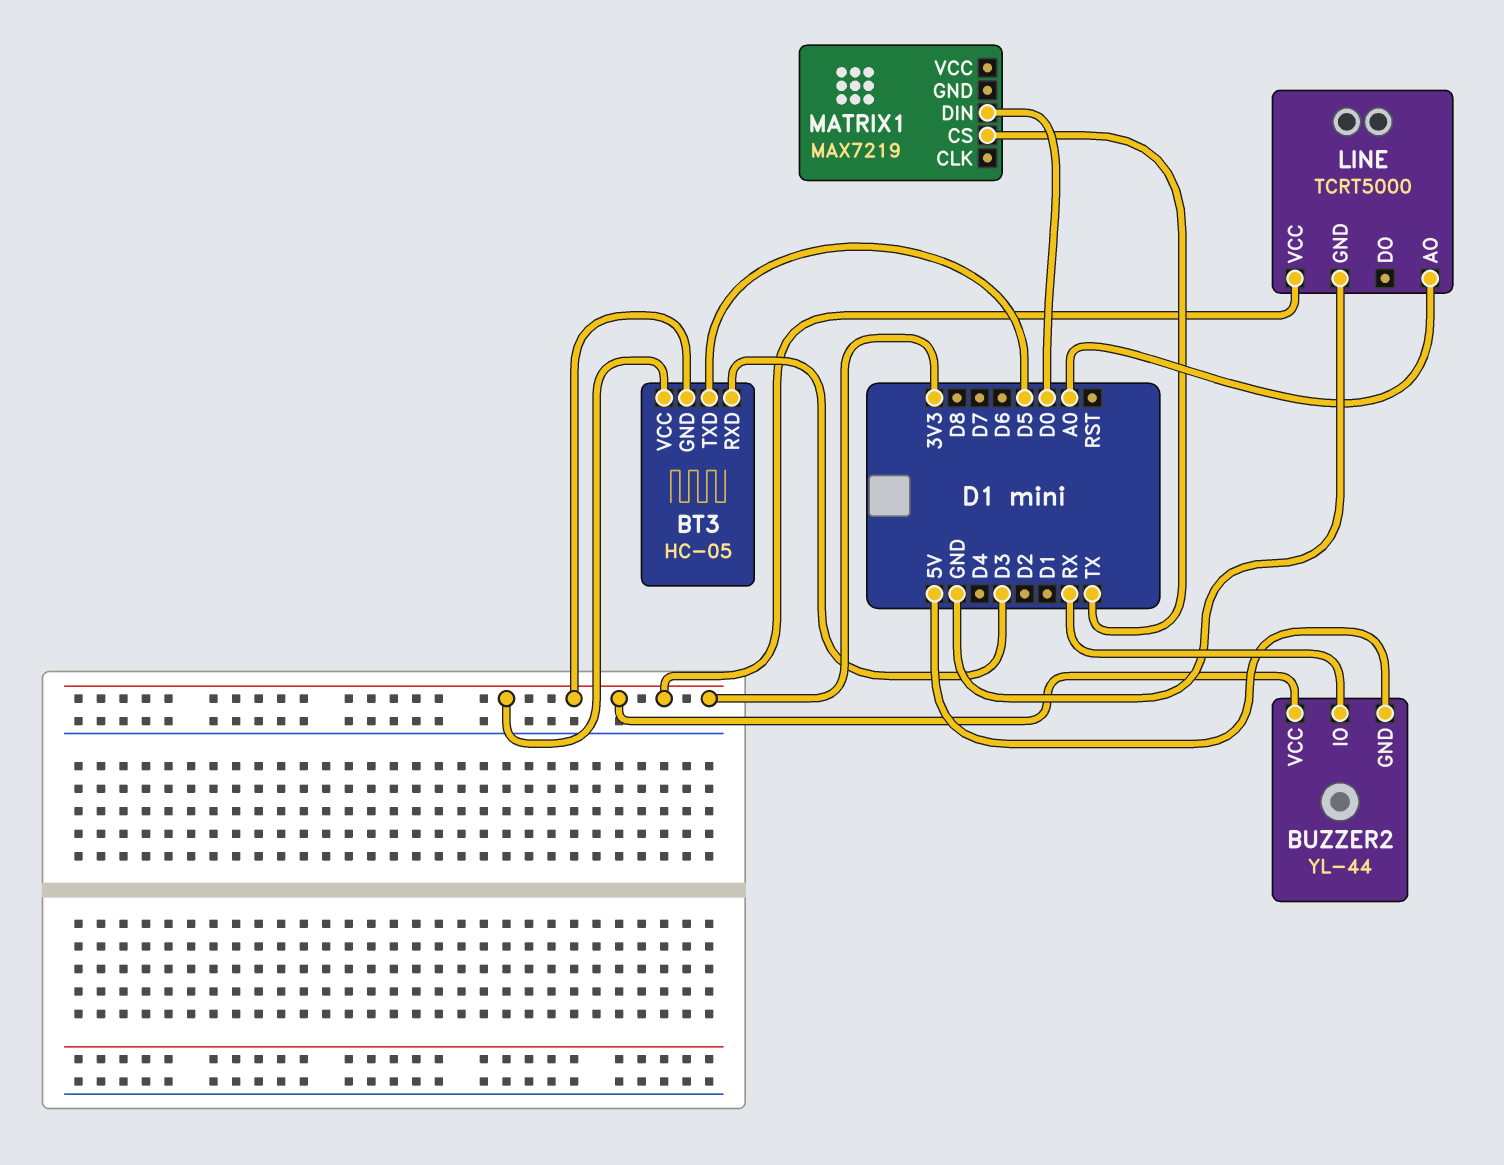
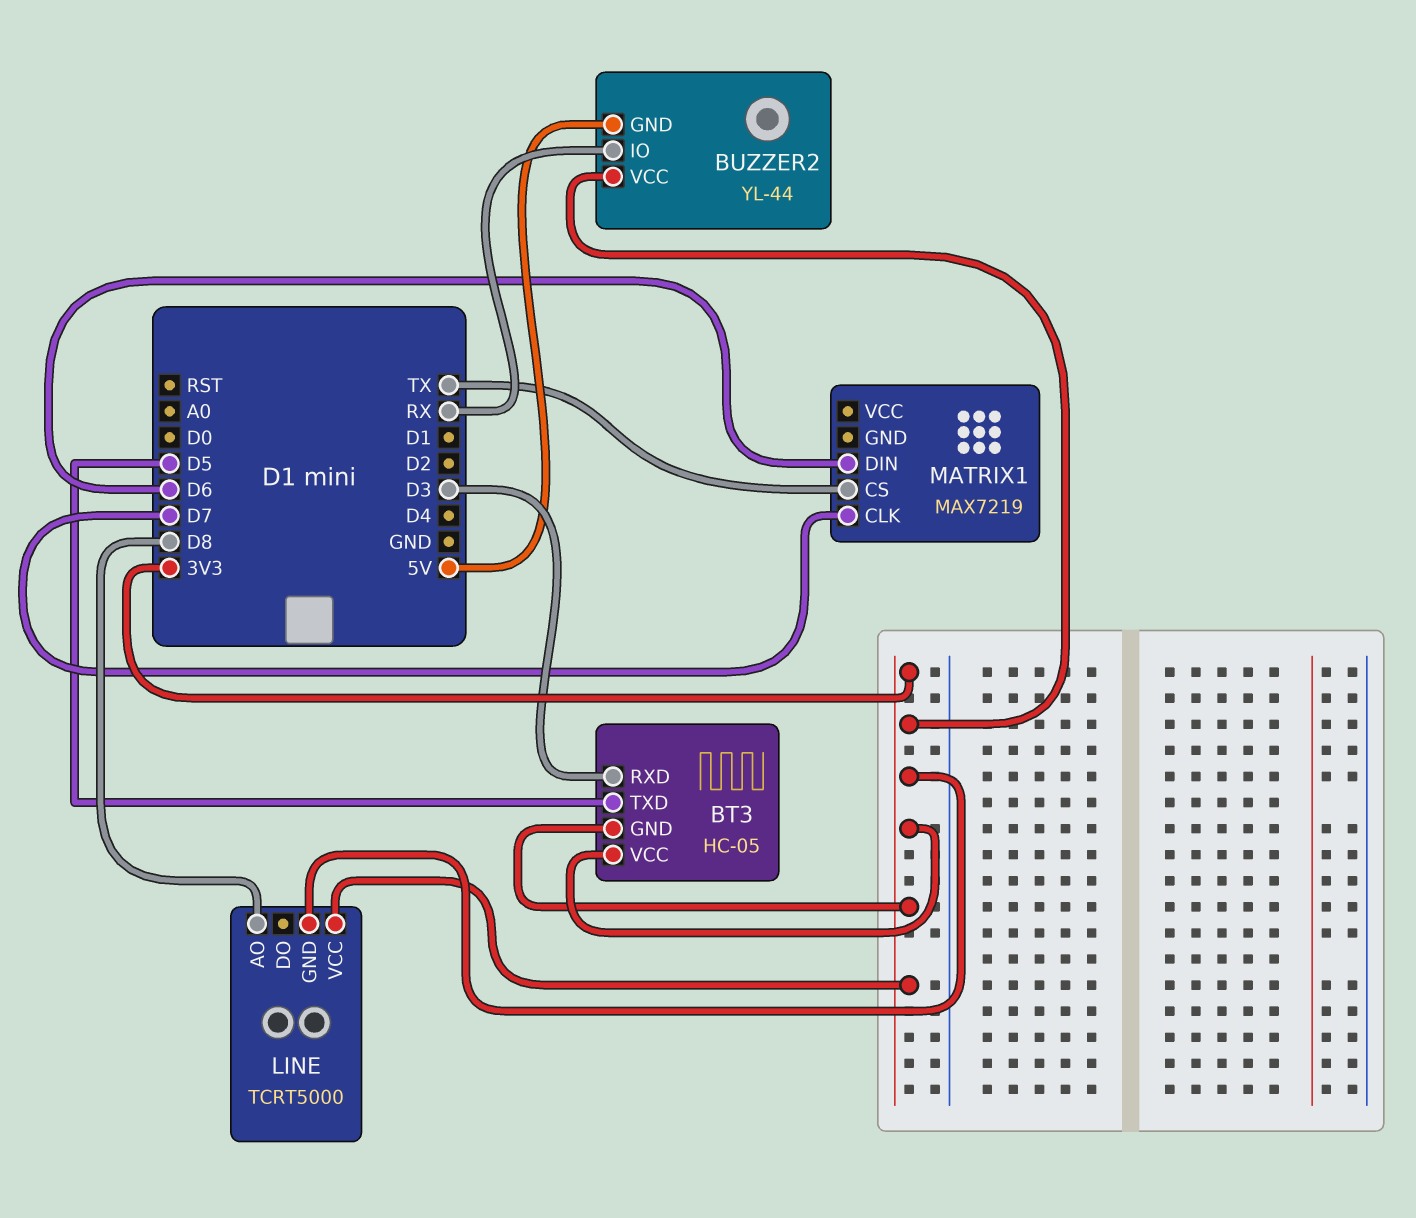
LINE pin AO: A0 -> D8
LINE pin GND: GND -> 3V3
MATRIX1 pin CLK: none -> D7
MATRIX1 pin DIN: D0 -> D6

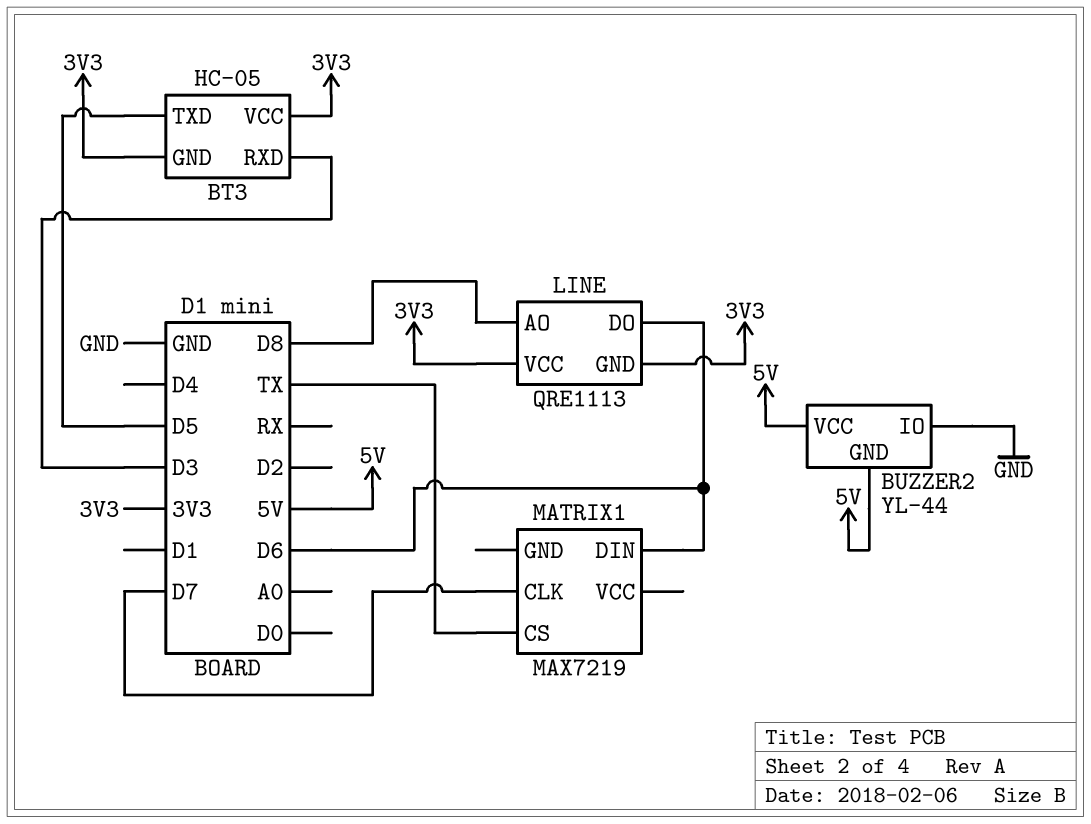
BUZZER2 pin IO: RX -> GND
BUZZER2 pin VCC: 3V3 -> 5V
LINE: TCRT5000 -> QRE1113
LINE pin DO: none -> D6

